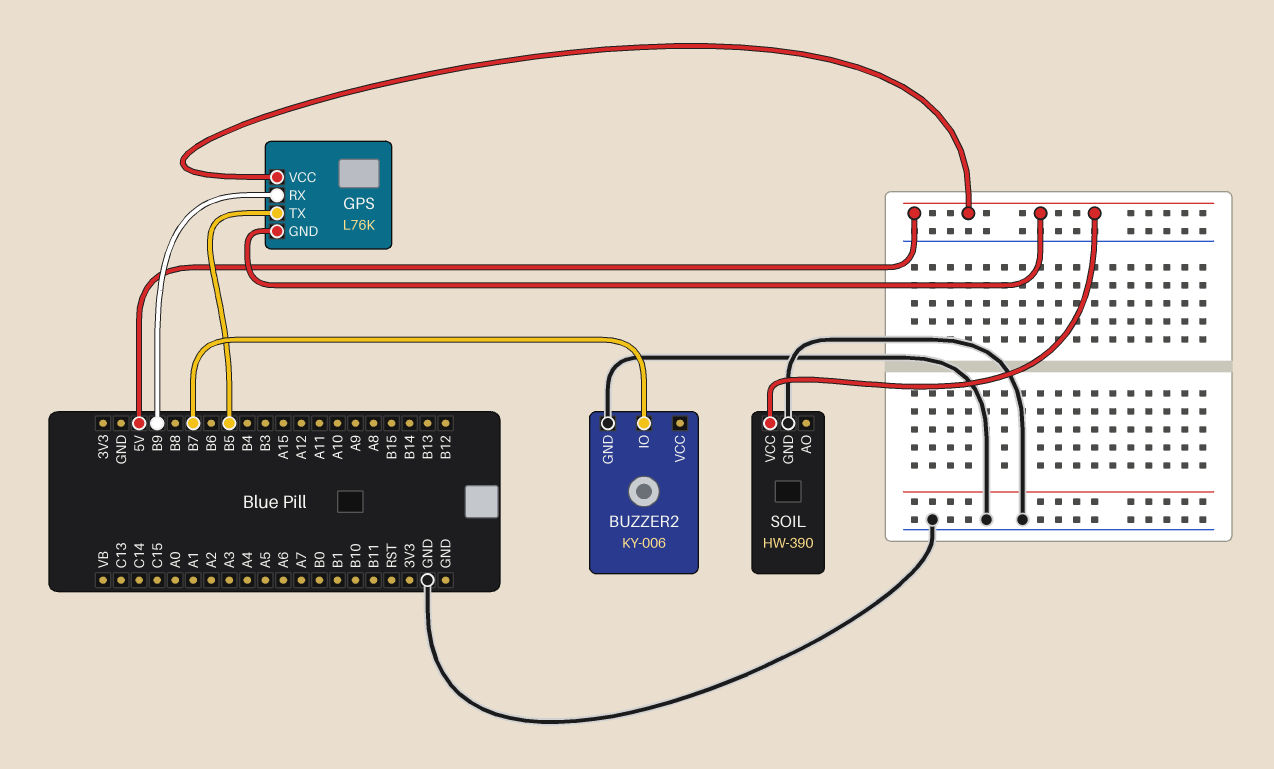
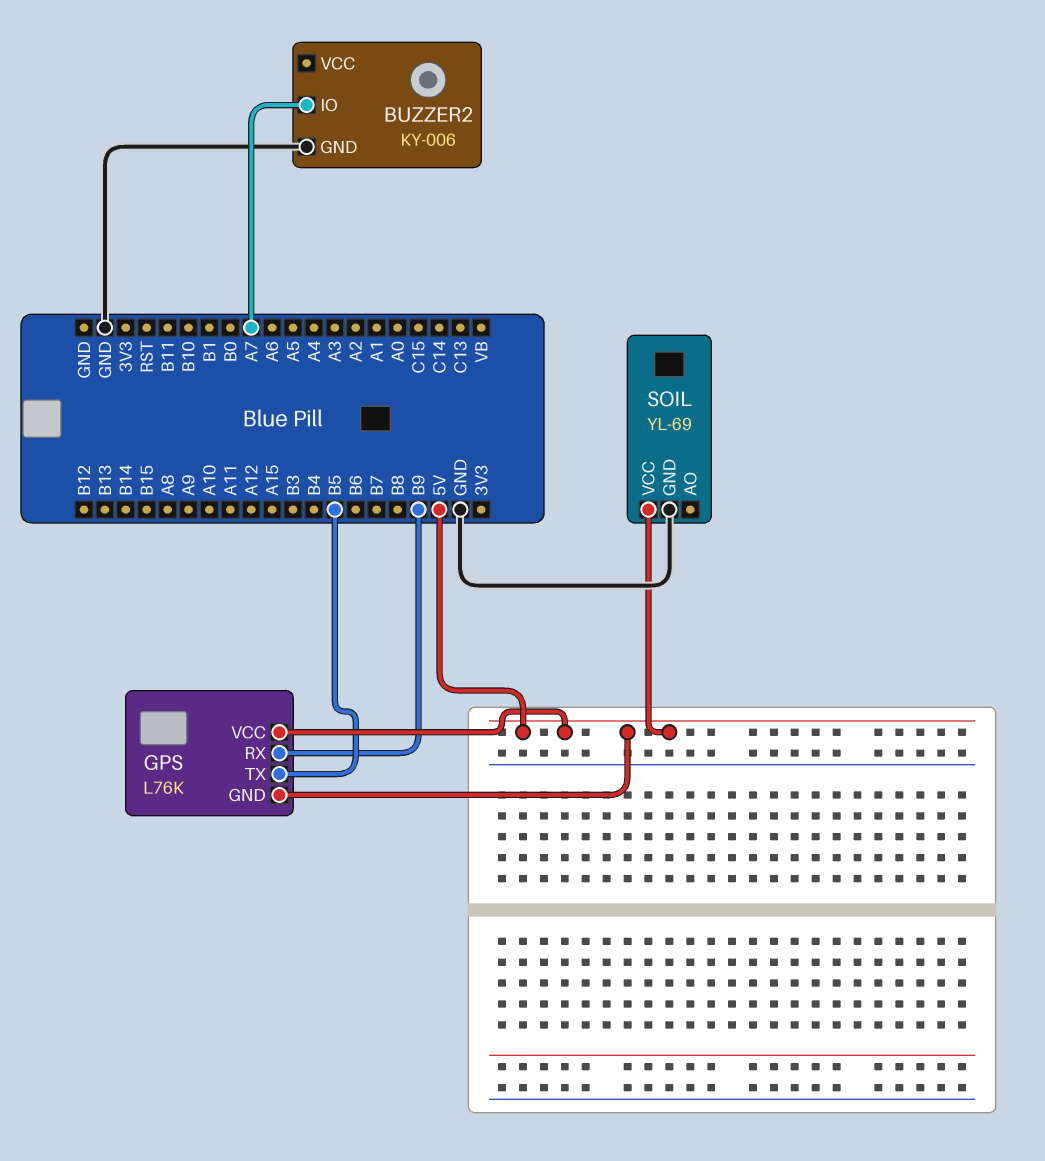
BUZZER2 pin IO: B7 -> A7
SOIL: HW-390 -> YL-69

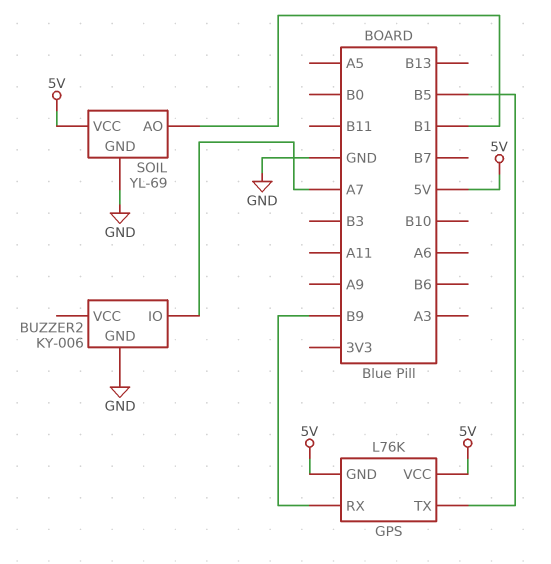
SOIL pin AO: none -> B1

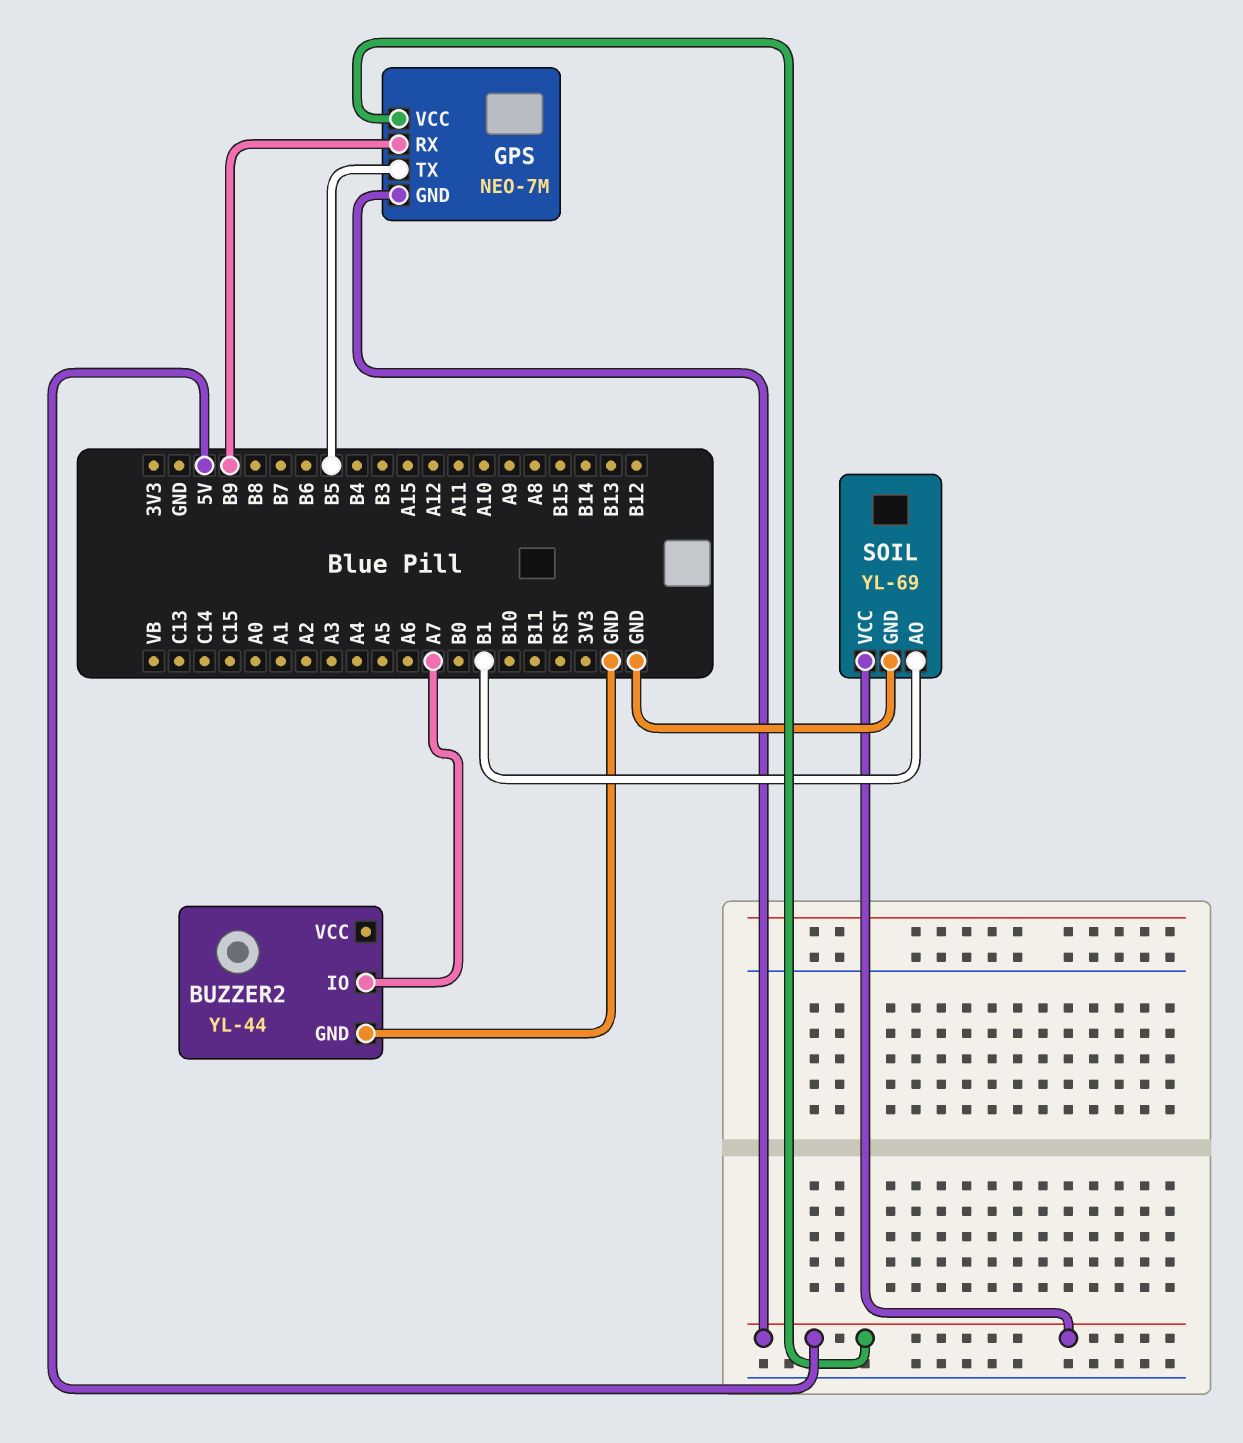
BUZZER2: KY-006 -> YL-44
GPS: L76K -> NEO-7M

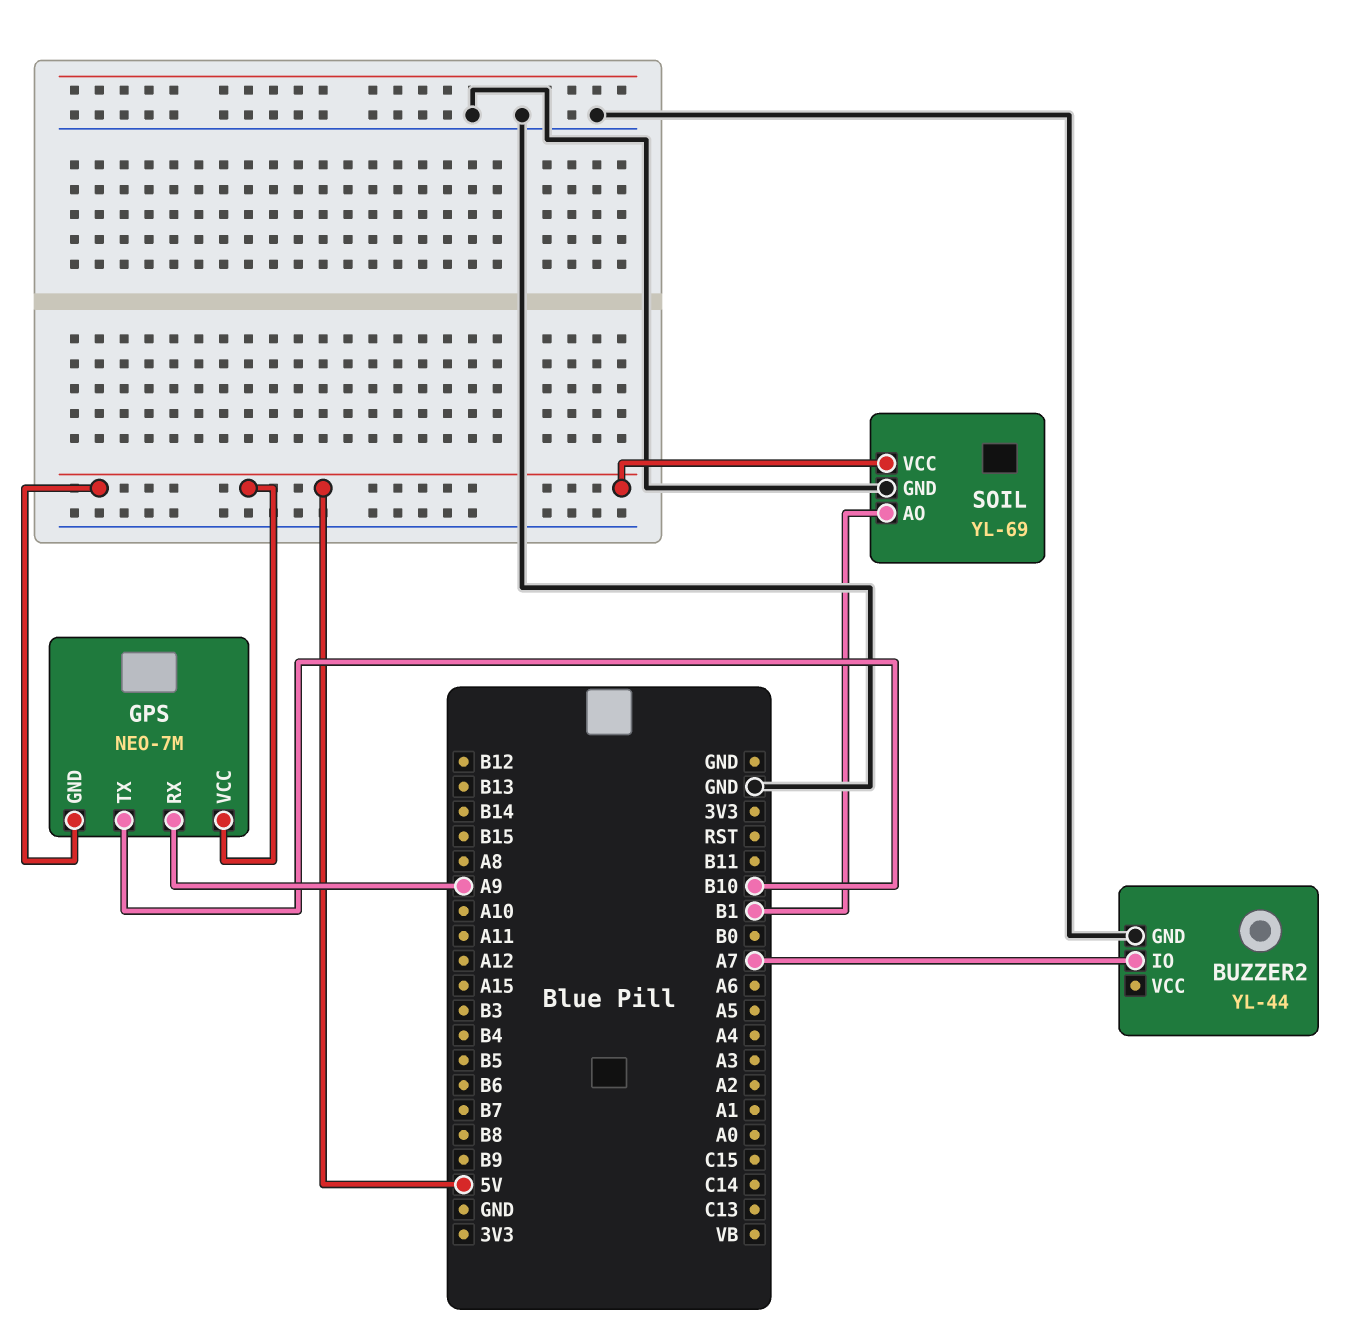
GPS pin RX: B9 -> A9
GPS pin TX: B5 -> B10

